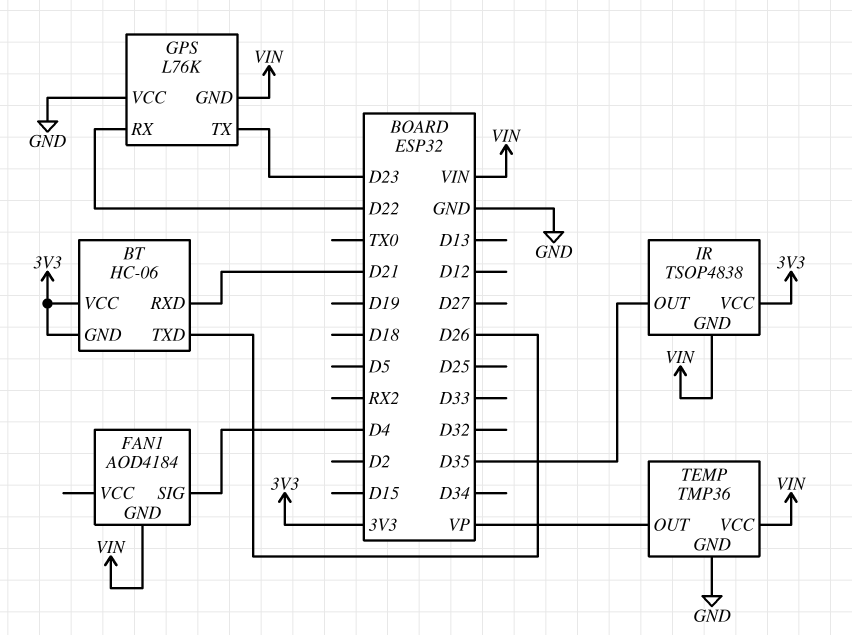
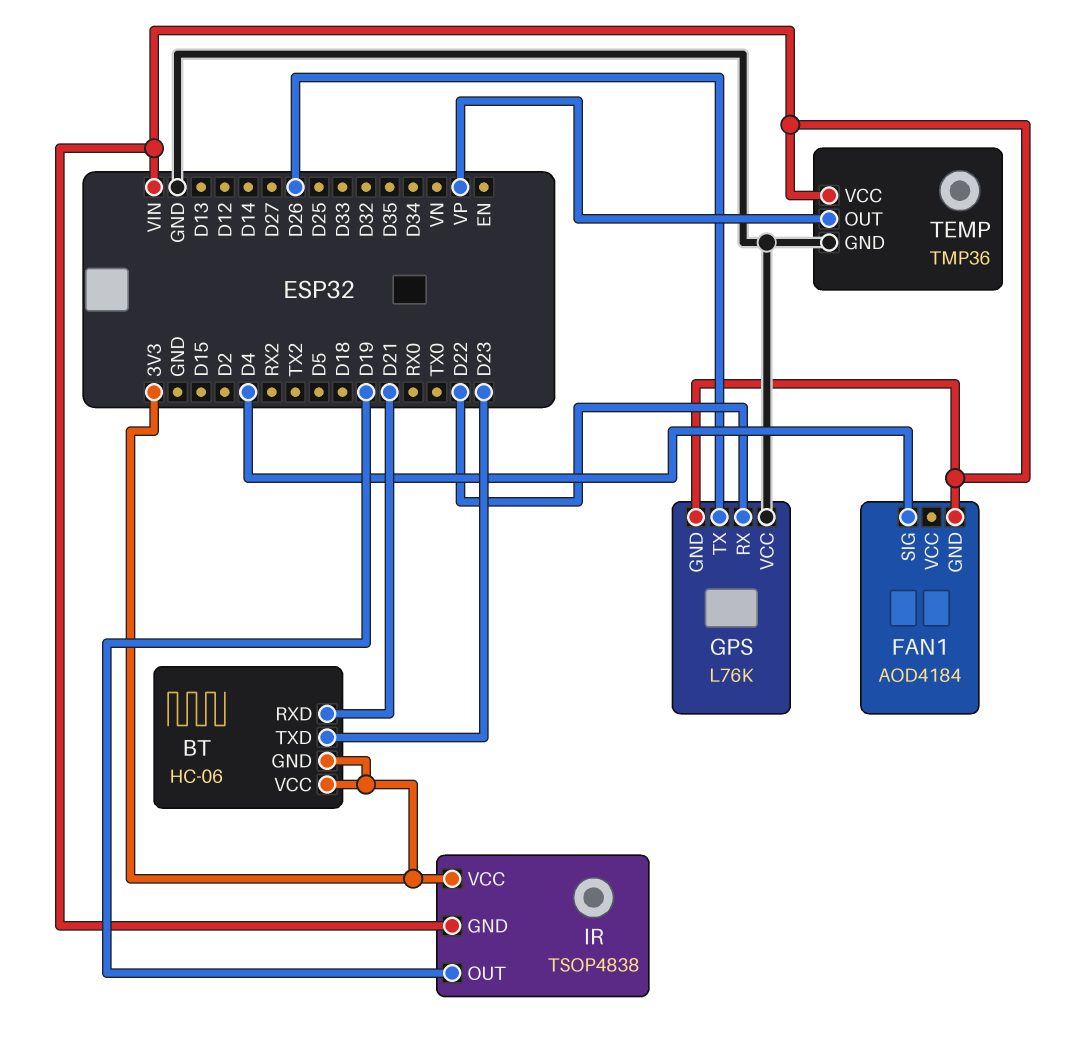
BT pin TXD: D26 -> D23
GPS pin TX: D23 -> D26
IR pin OUT: D35 -> D19

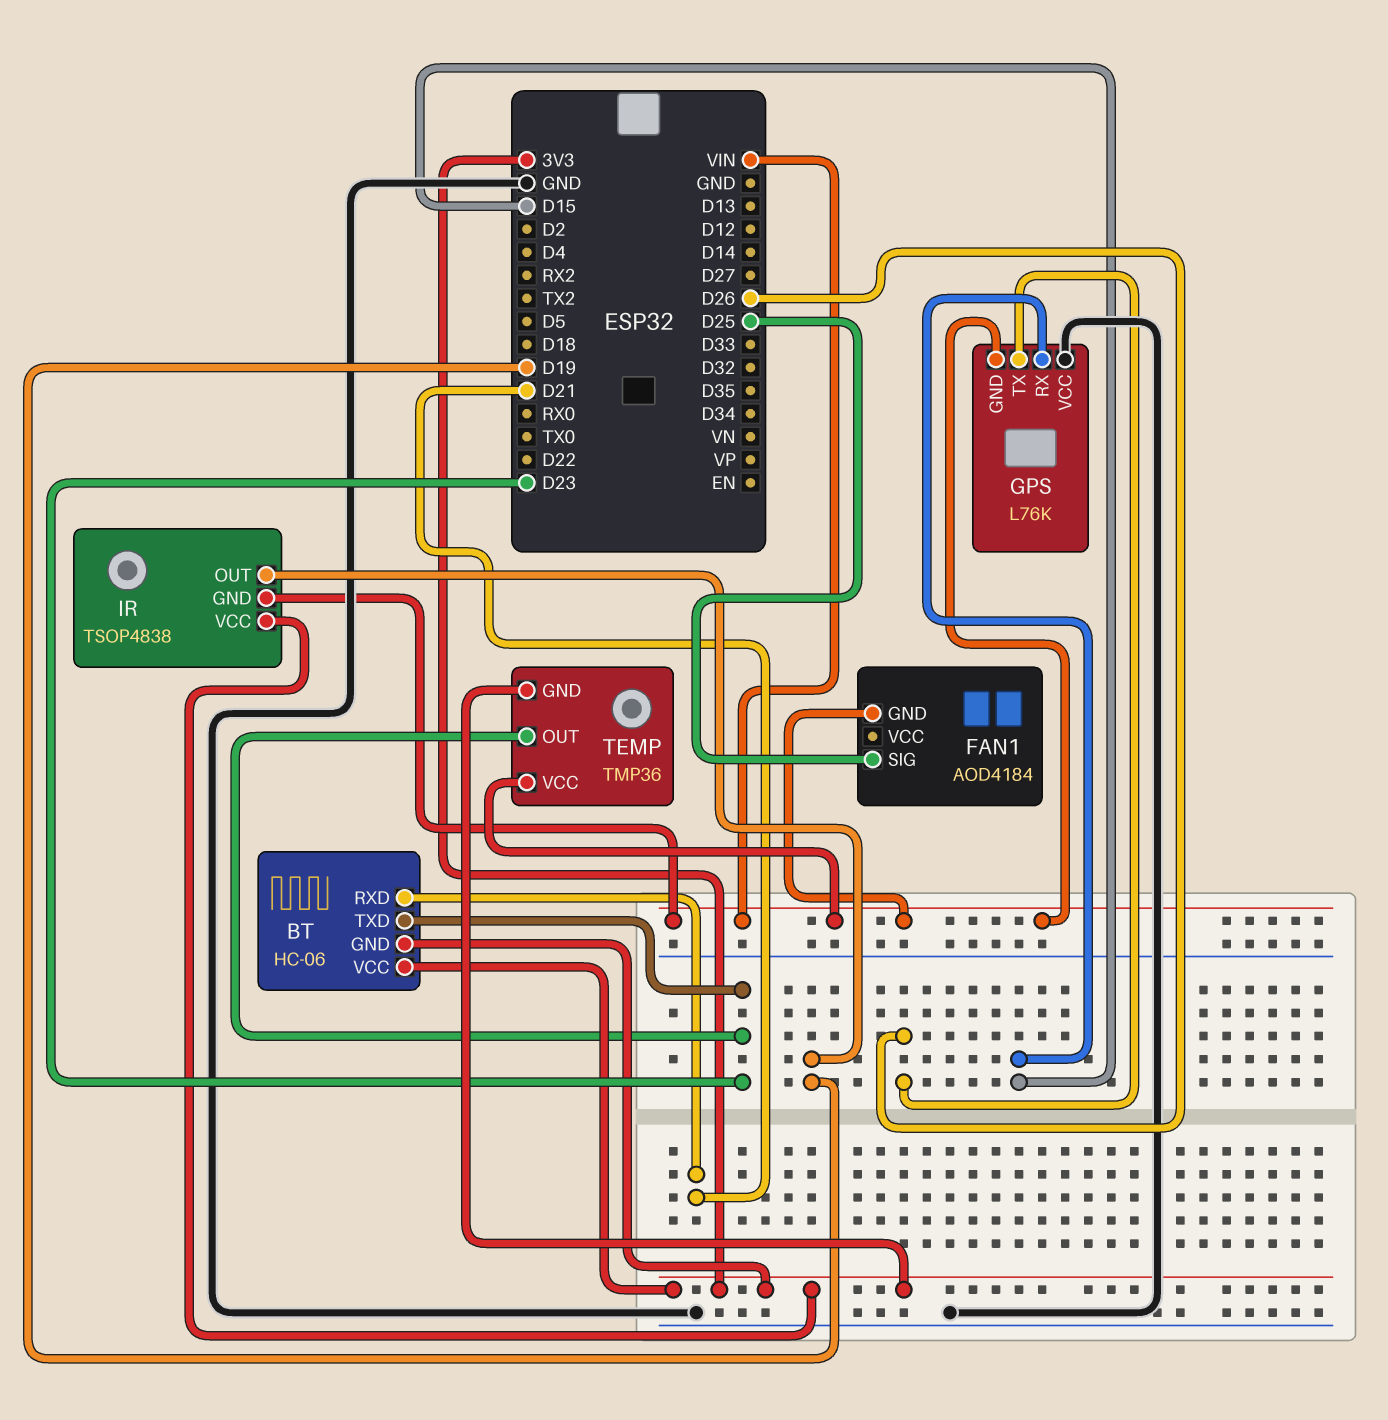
FAN1 pin SIG: D4 -> D25
GPS pin RX: D22 -> D15
TEMP pin GND: GND -> 3V3
TEMP pin OUT: VP -> D23

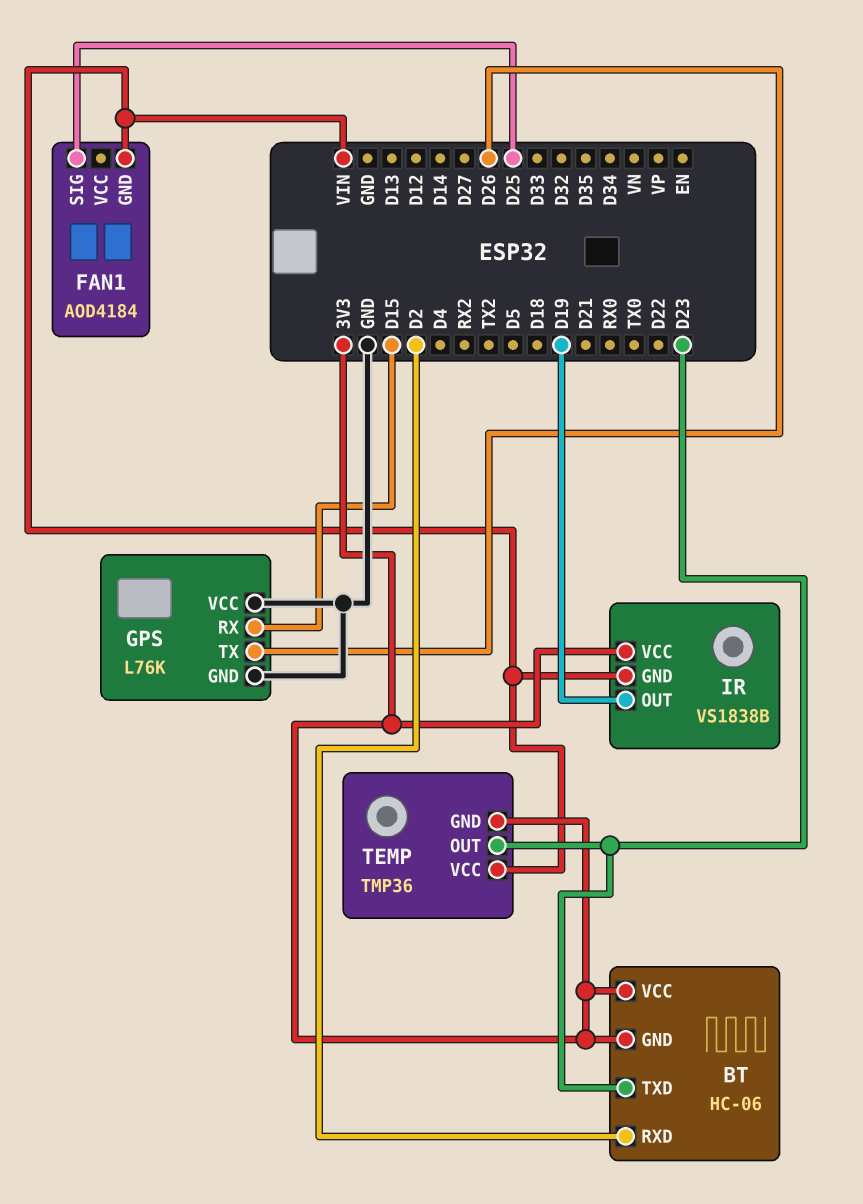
BT pin RXD: D21 -> D2
GPS pin GND: VIN -> GND
IR: TSOP4838 -> VS1838B

